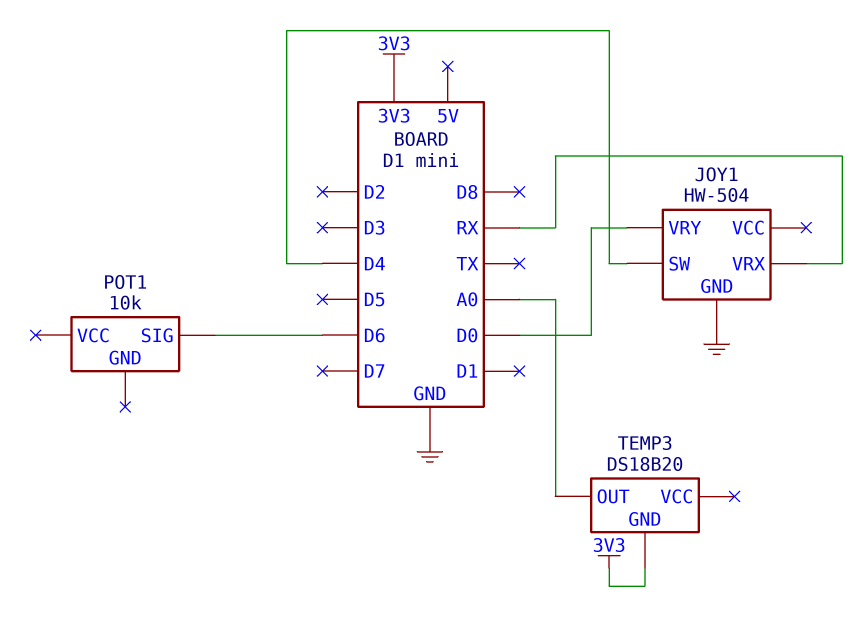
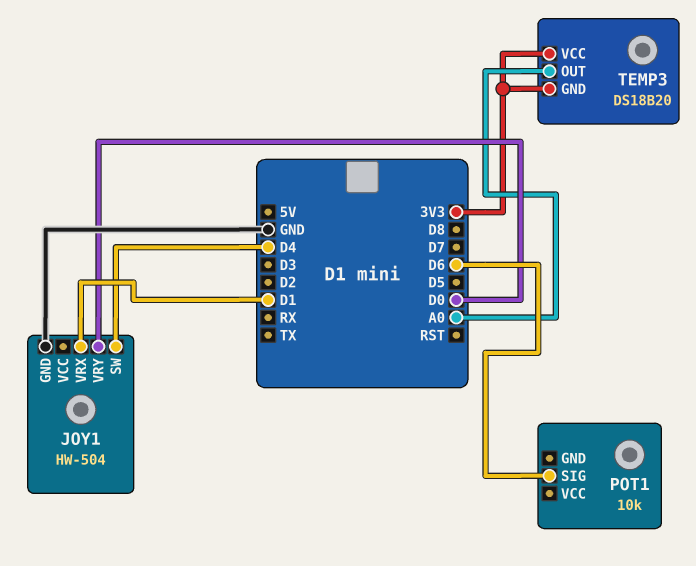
JOY1 pin VRX: RX -> D1
TEMP3 pin VCC: none -> 3V3

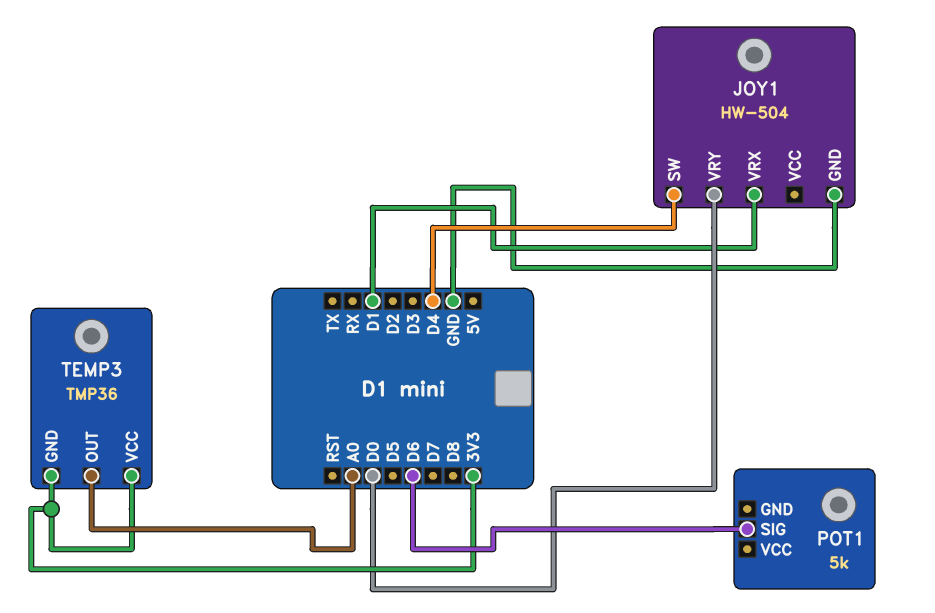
POT1: 10k -> 5k
TEMP3: DS18B20 -> TMP36

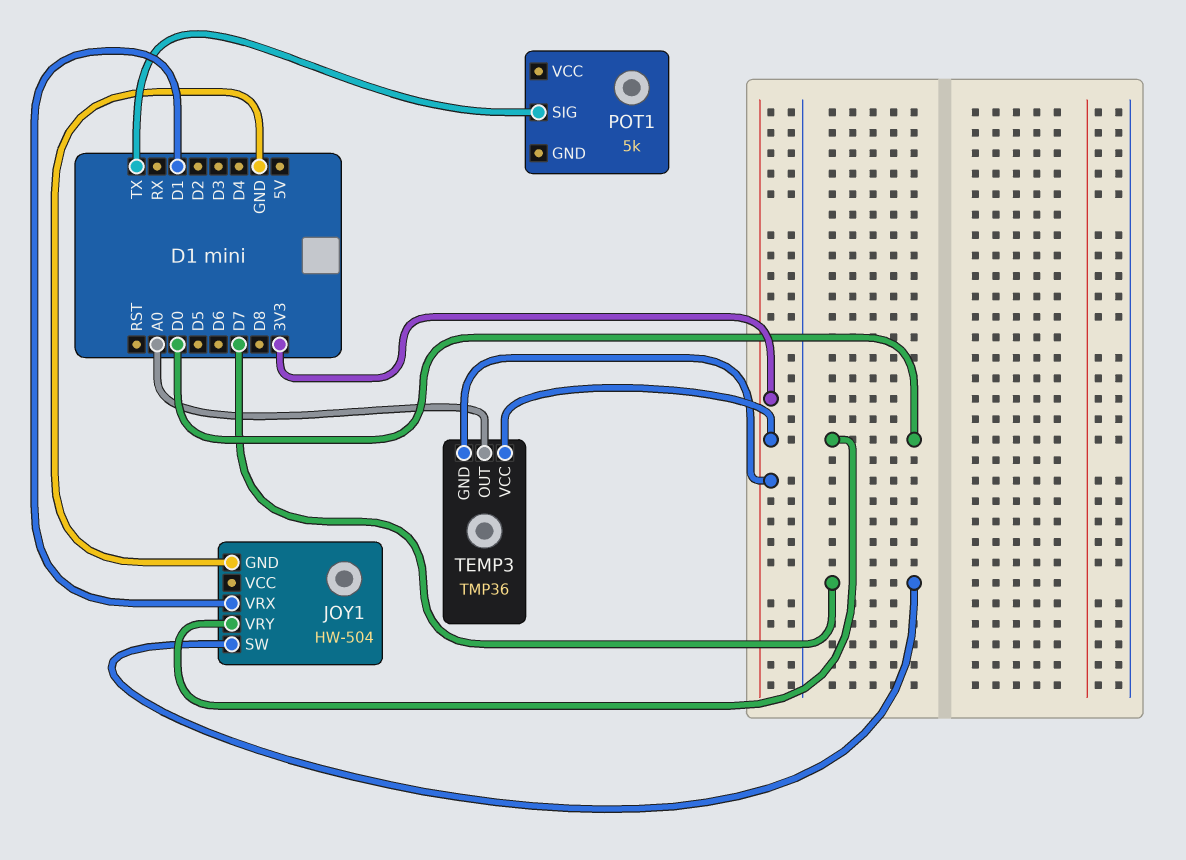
JOY1 pin SW: D4 -> D7
POT1 pin SIG: D6 -> TX

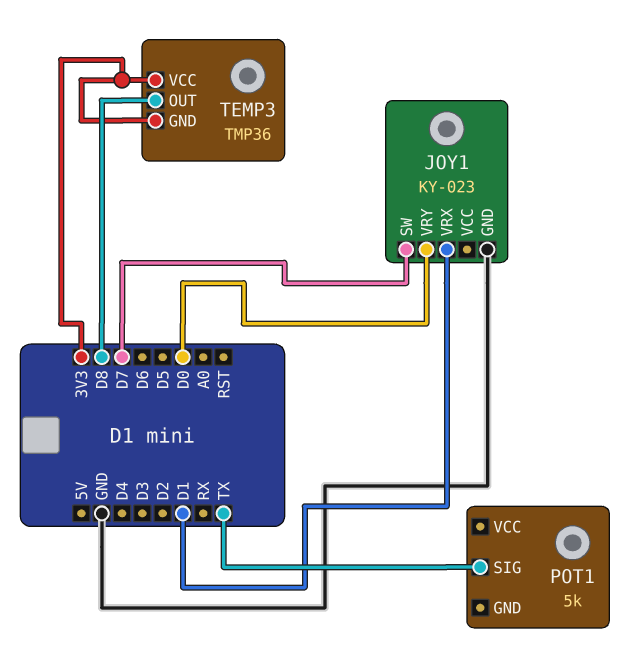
JOY1: HW-504 -> KY-023
TEMP3 pin OUT: A0 -> D8

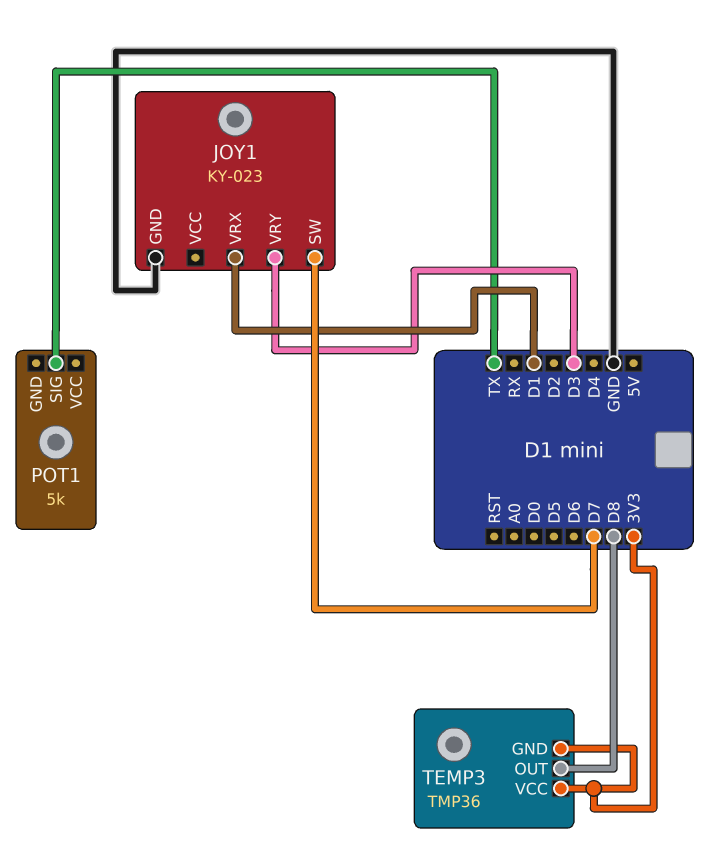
JOY1 pin VRY: D0 -> D3

